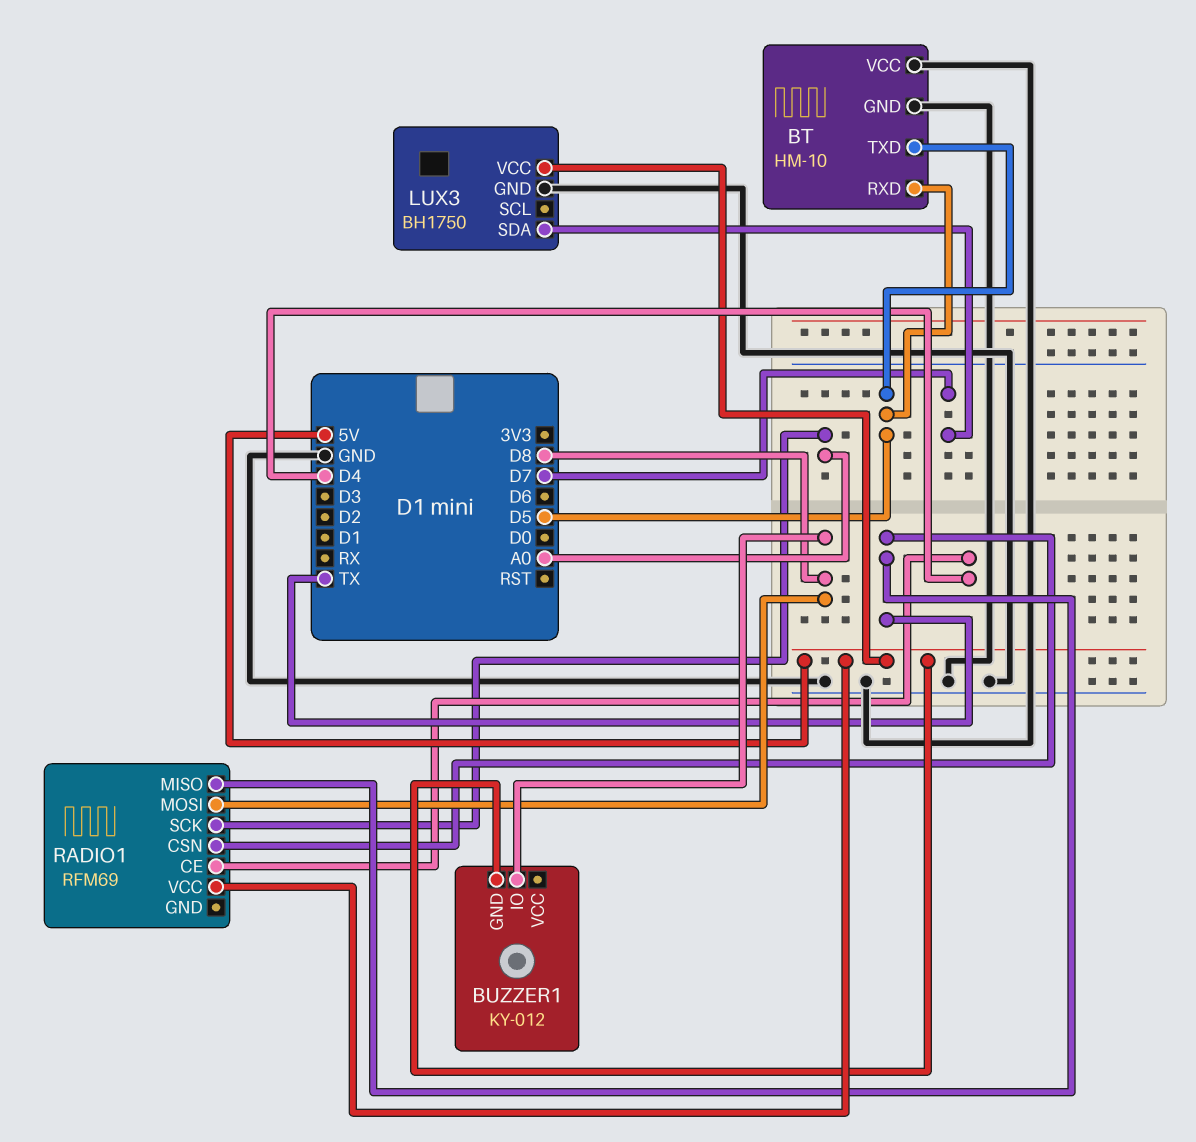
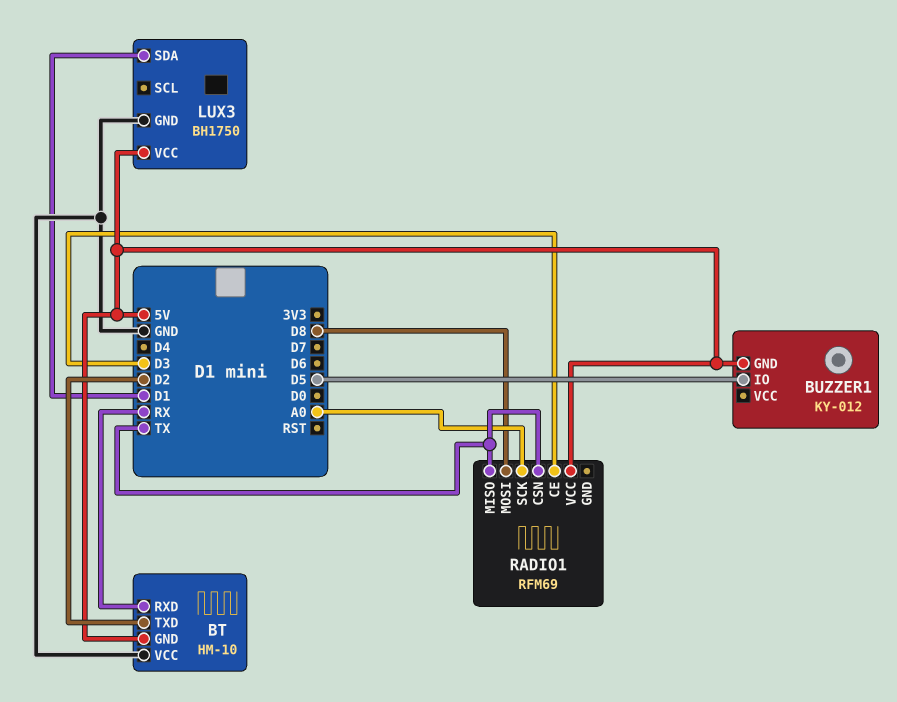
BT pin GND: GND -> 5V
BT pin RXD: D5 -> RX
BT pin TXD: D5 -> D2
BUZZER1 pin IO: D8 -> D5
LUX3 pin SDA: D7 -> D1
RADIO1 pin CE: D4 -> D3

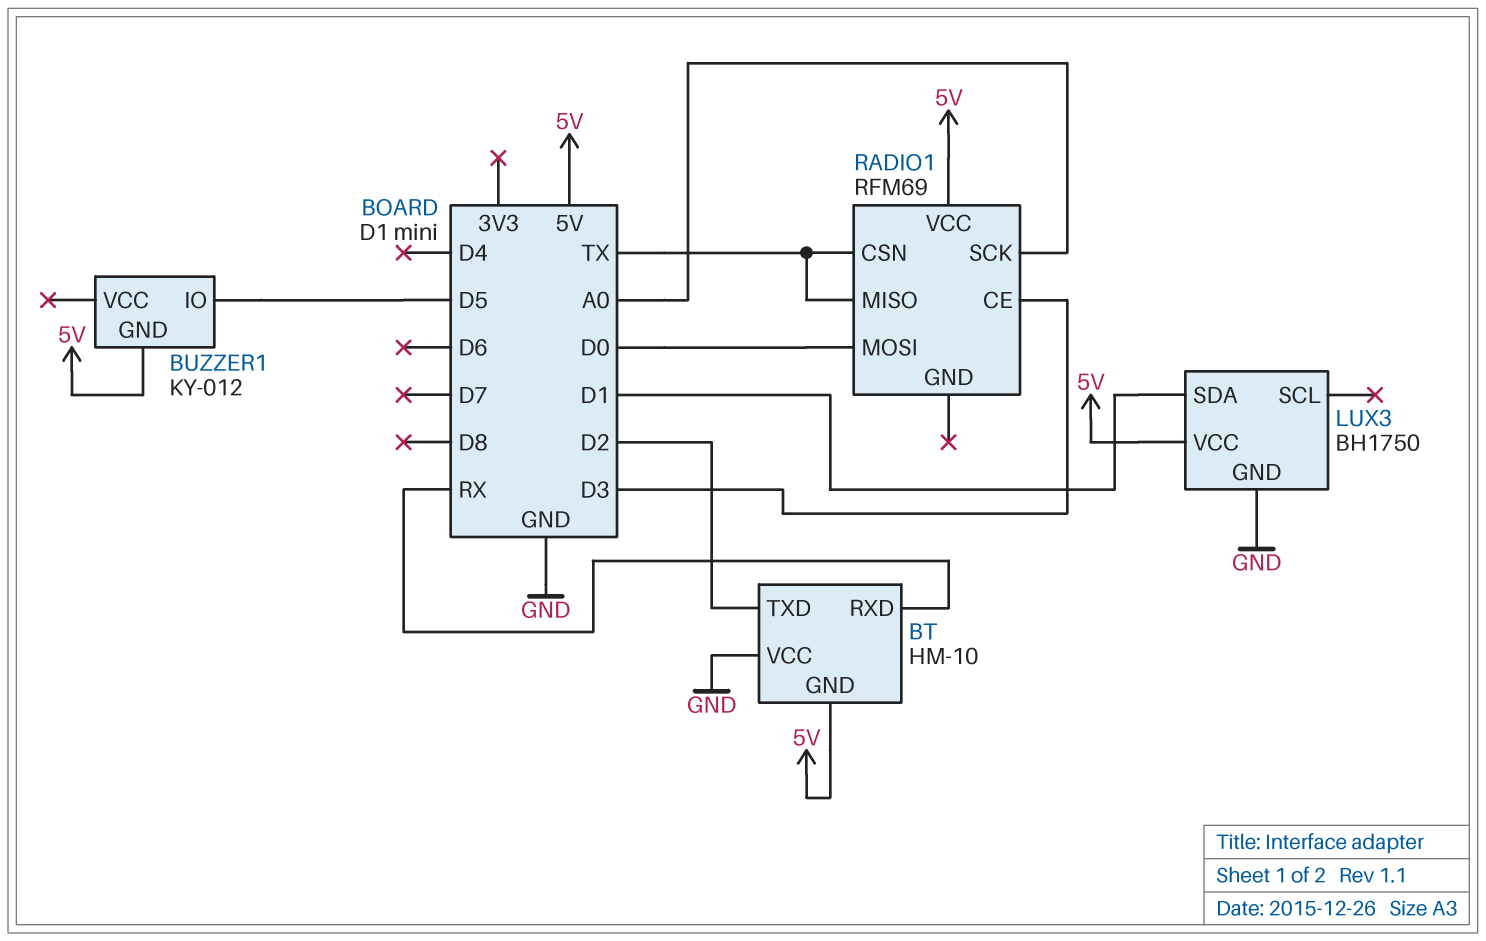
RADIO1 pin MOSI: D8 -> D0

